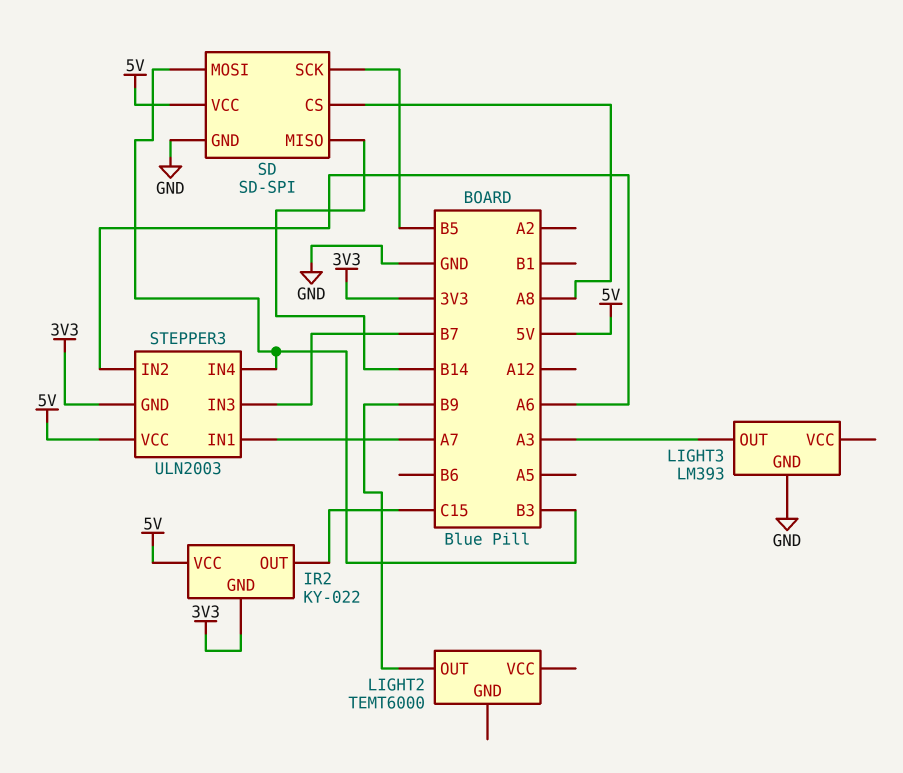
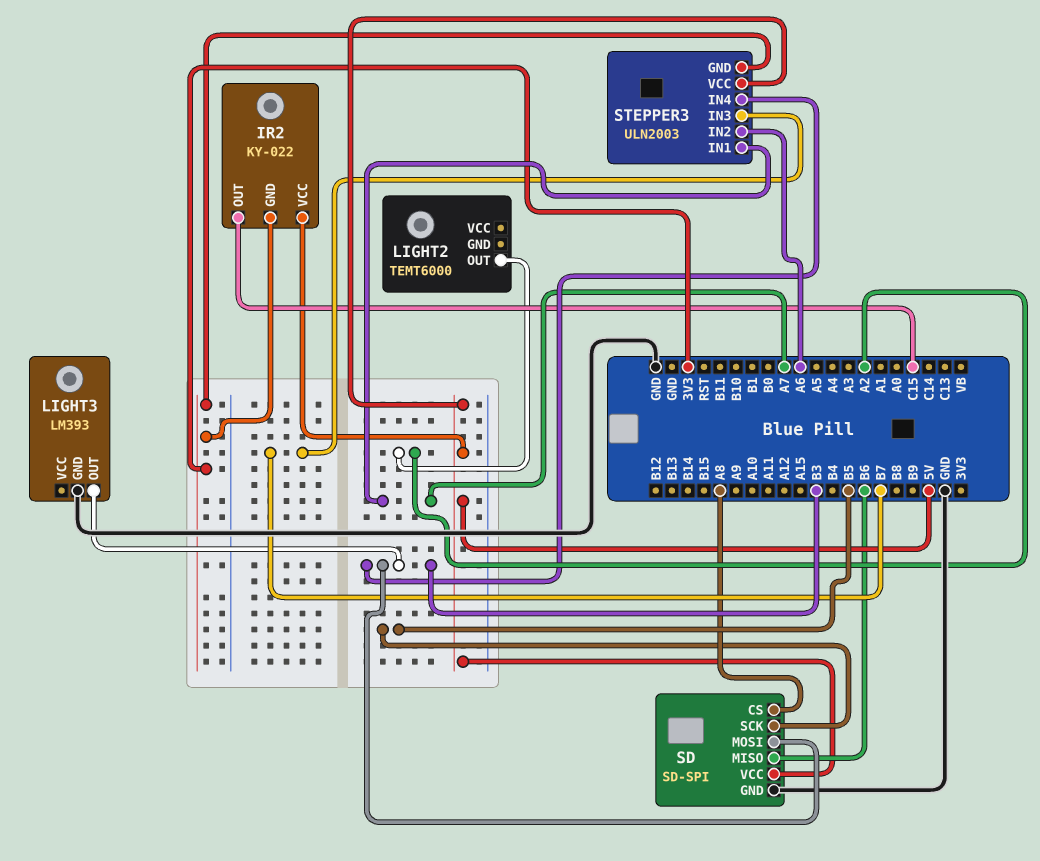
LIGHT2 pin OUT: B9 -> A2
LIGHT3 pin OUT: A3 -> B3
SD pin MISO: B14 -> B6

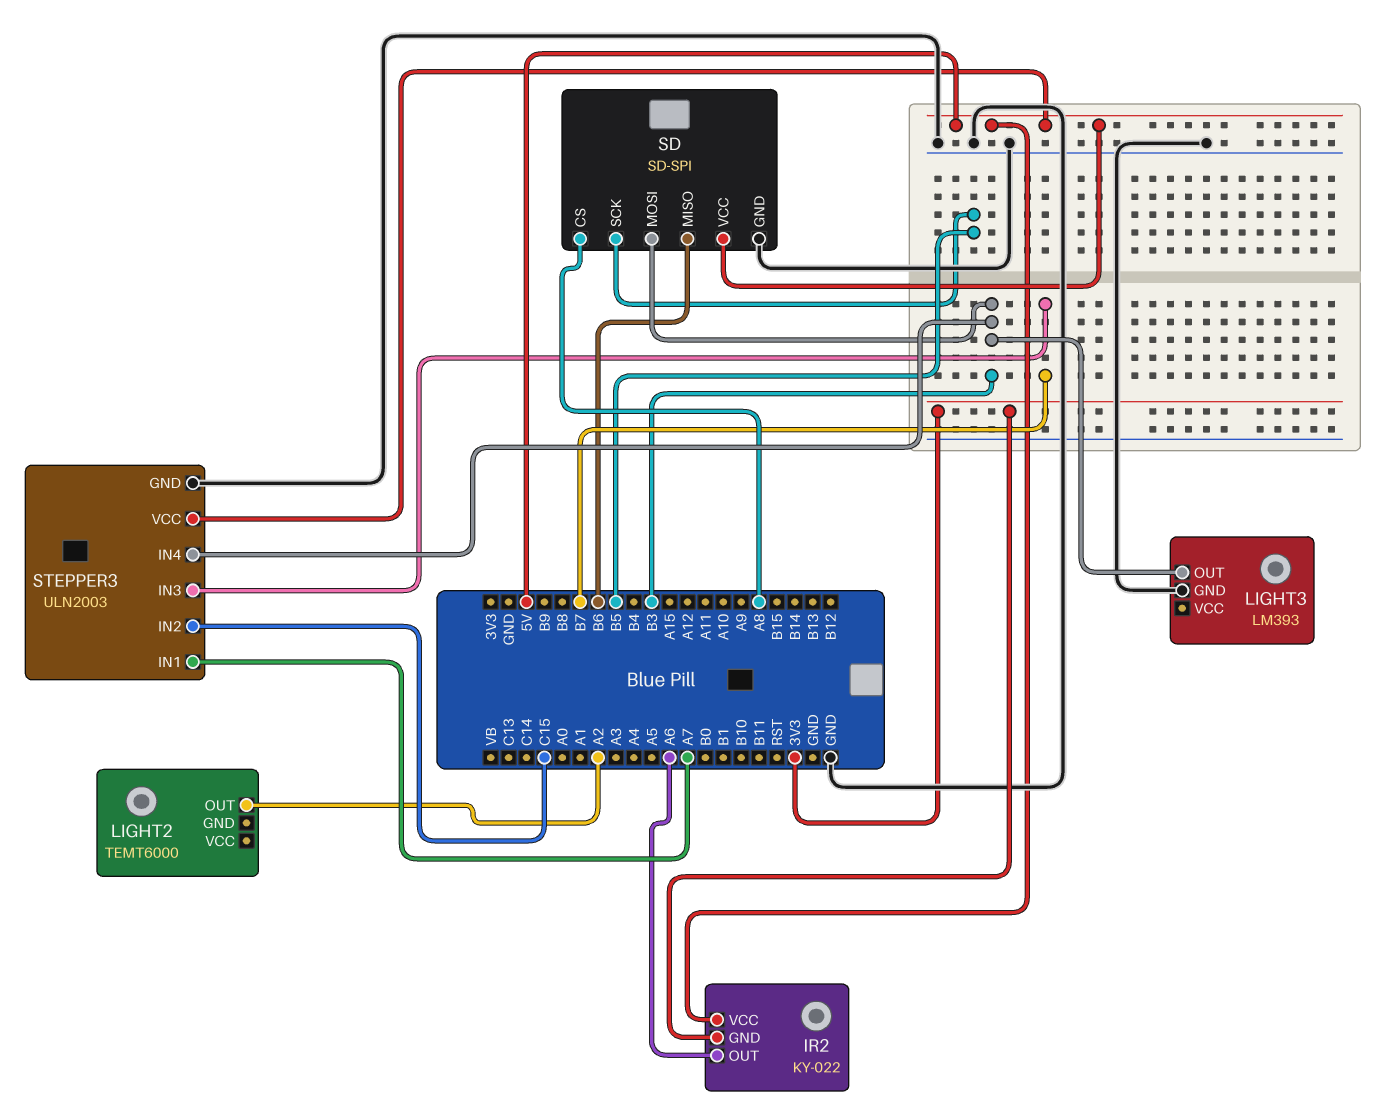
IR2 pin OUT: C15 -> A6
STEPPER3 pin GND: 3V3 -> GND
STEPPER3 pin IN2: A6 -> C15

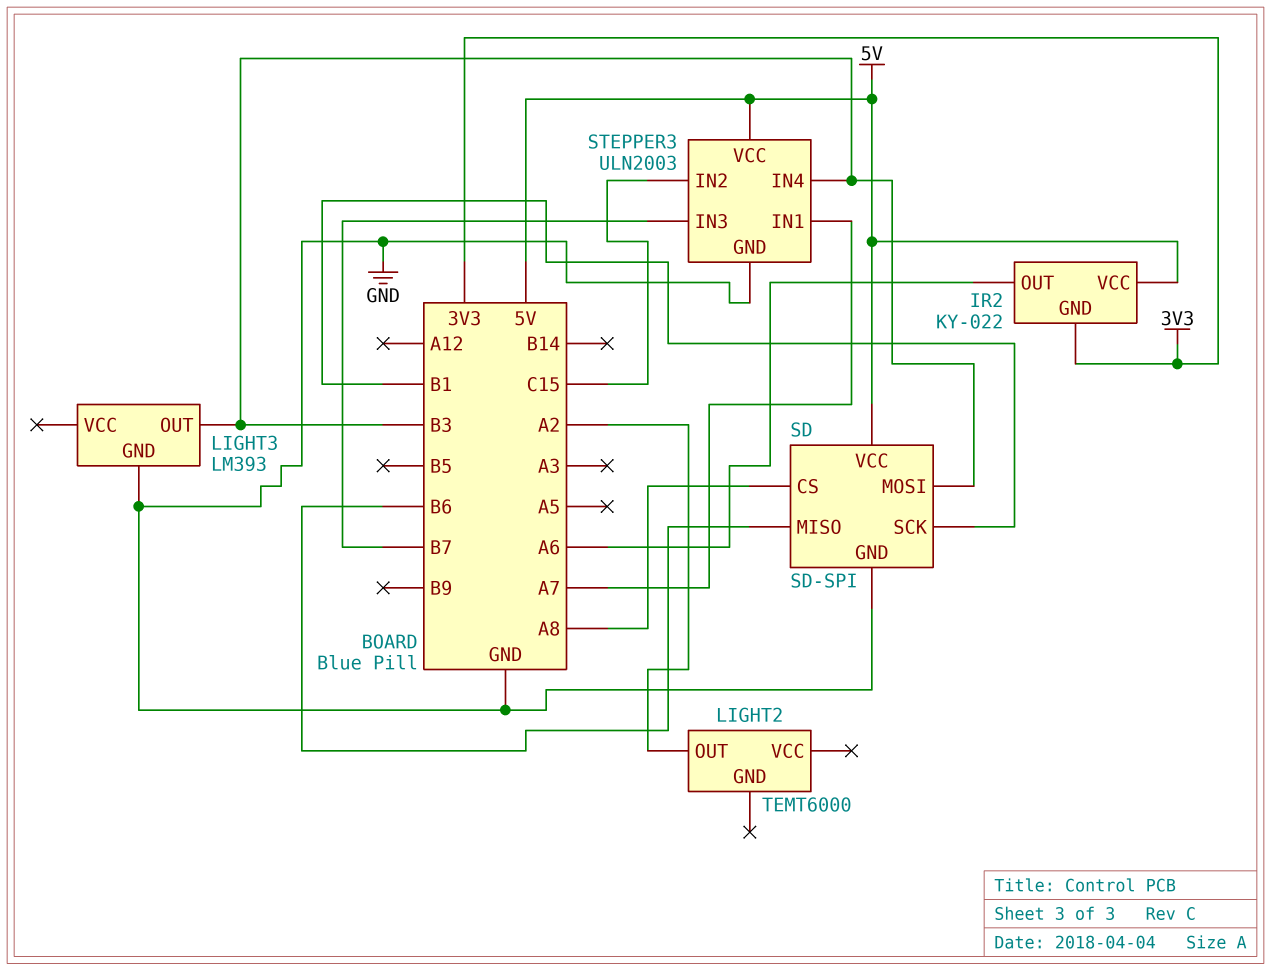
SD pin SCK: B5 -> B1

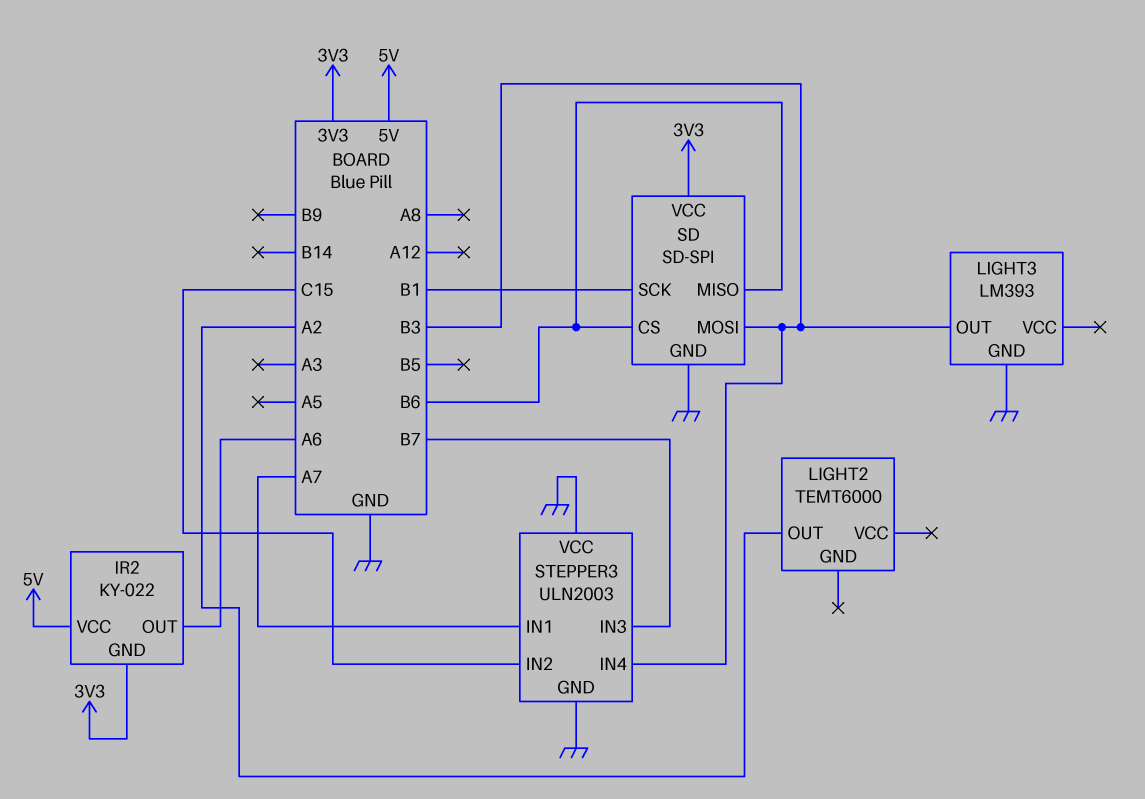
SD pin CS: A8 -> B6
SD pin VCC: 5V -> 3V3
STEPPER3 pin VCC: 5V -> GND

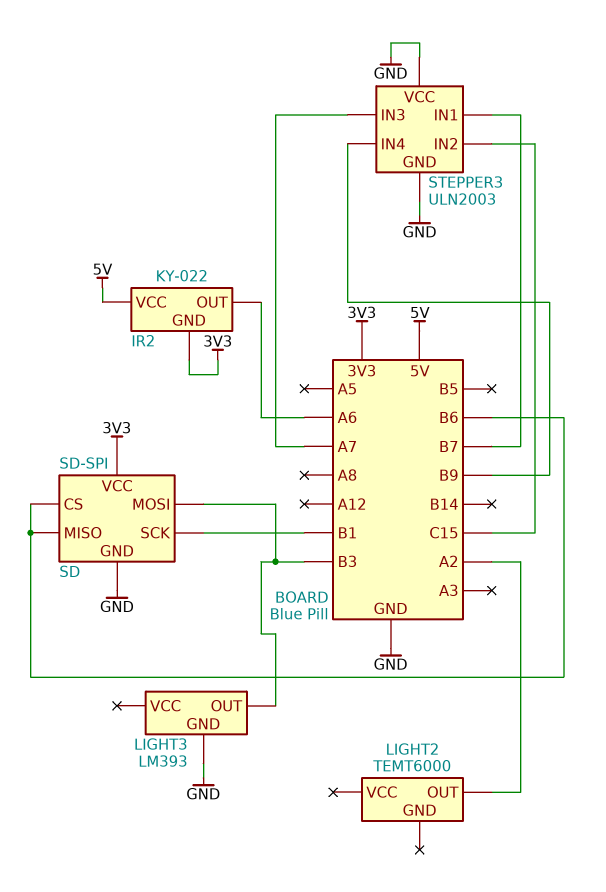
STEPPER3 pin IN1: A7 -> B7
STEPPER3 pin IN3: B7 -> A7
STEPPER3 pin IN4: B3 -> B9

